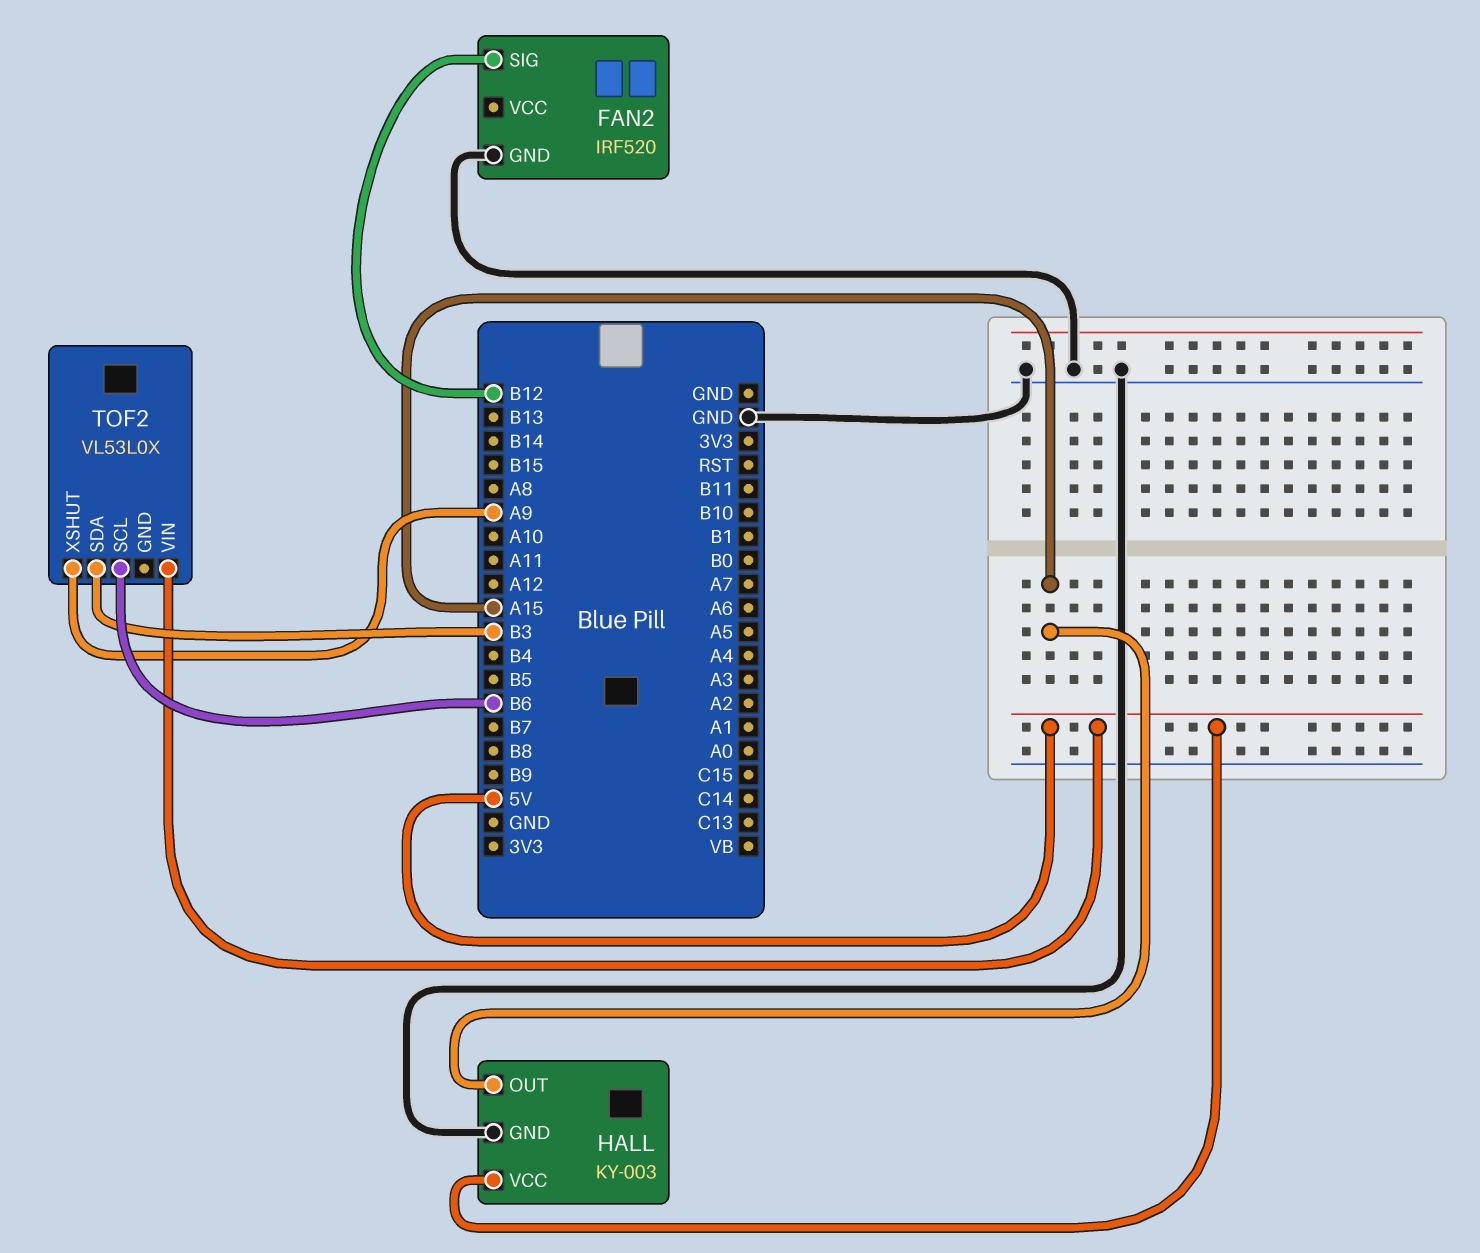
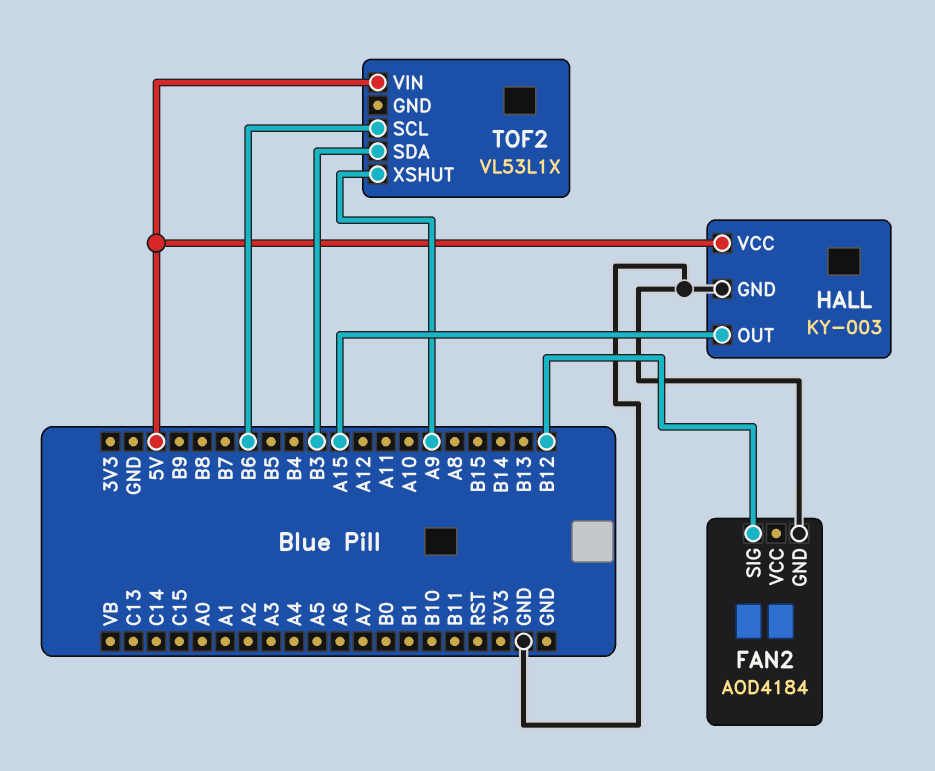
FAN2: IRF520 -> AOD4184
TOF2: VL53L0X -> VL53L1X

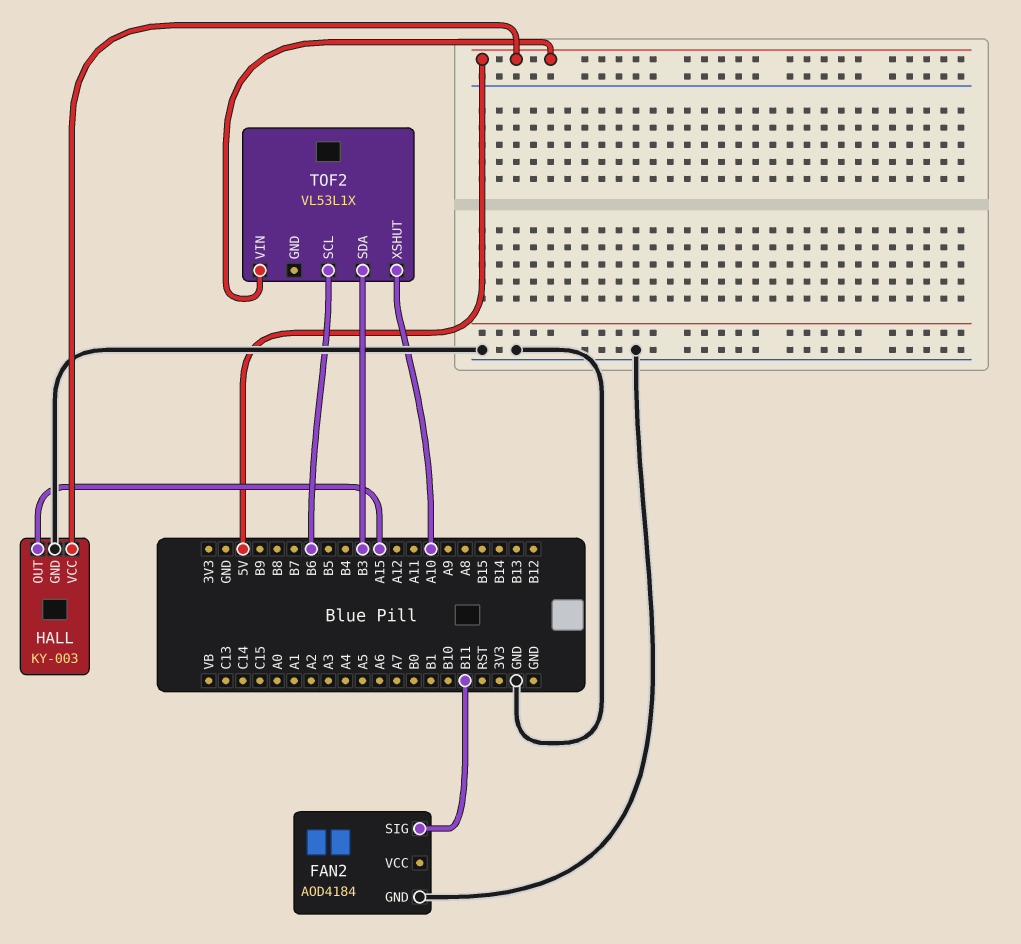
FAN2 pin SIG: B12 -> B11
TOF2 pin XSHUT: A9 -> A10

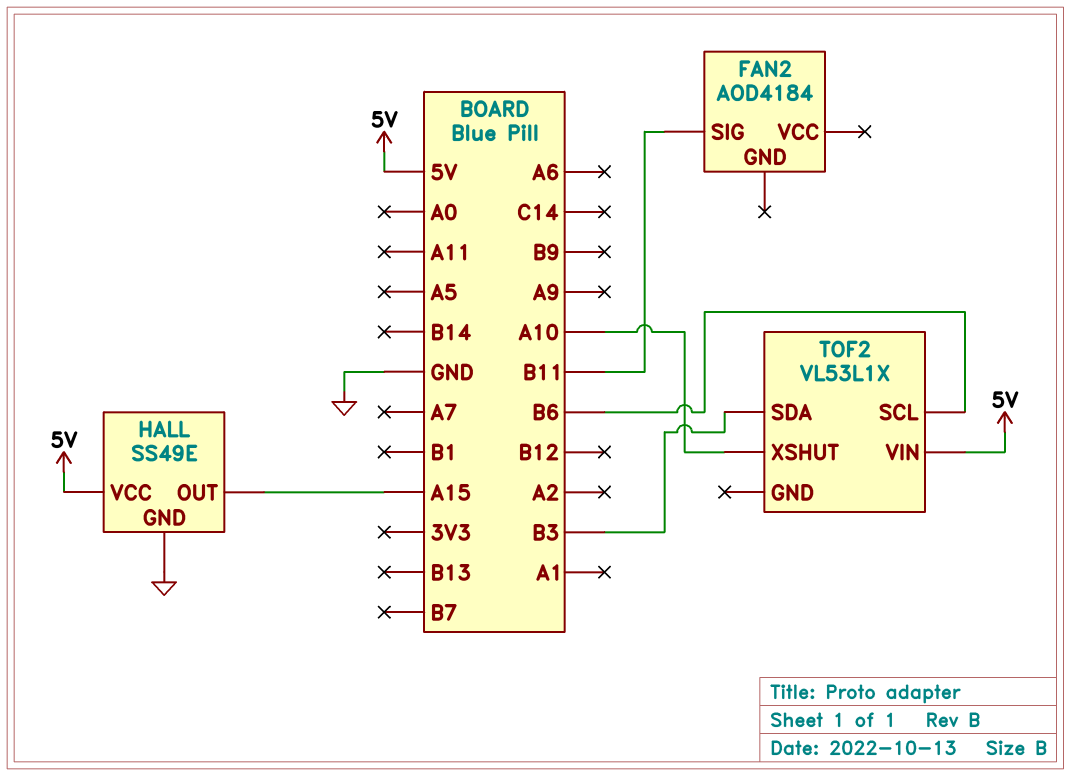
FAN2 pin GND: GND -> none
HALL: KY-003 -> SS49E

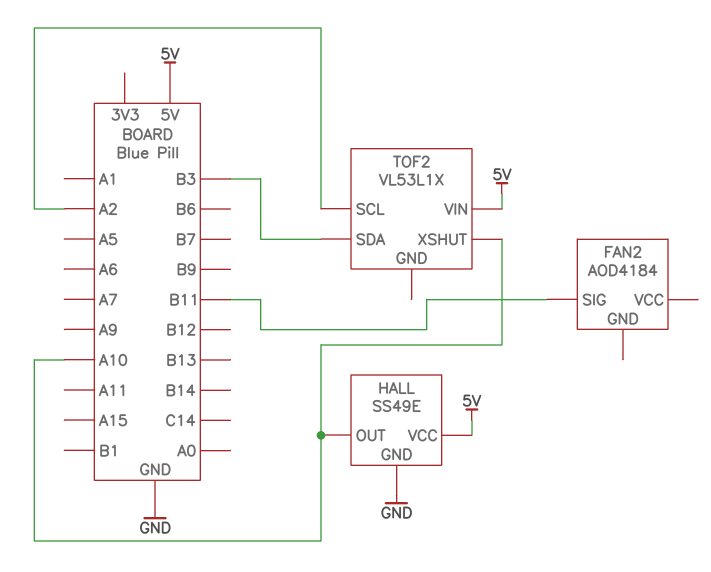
HALL pin OUT: A15 -> A10
TOF2 pin SCL: B6 -> A2

